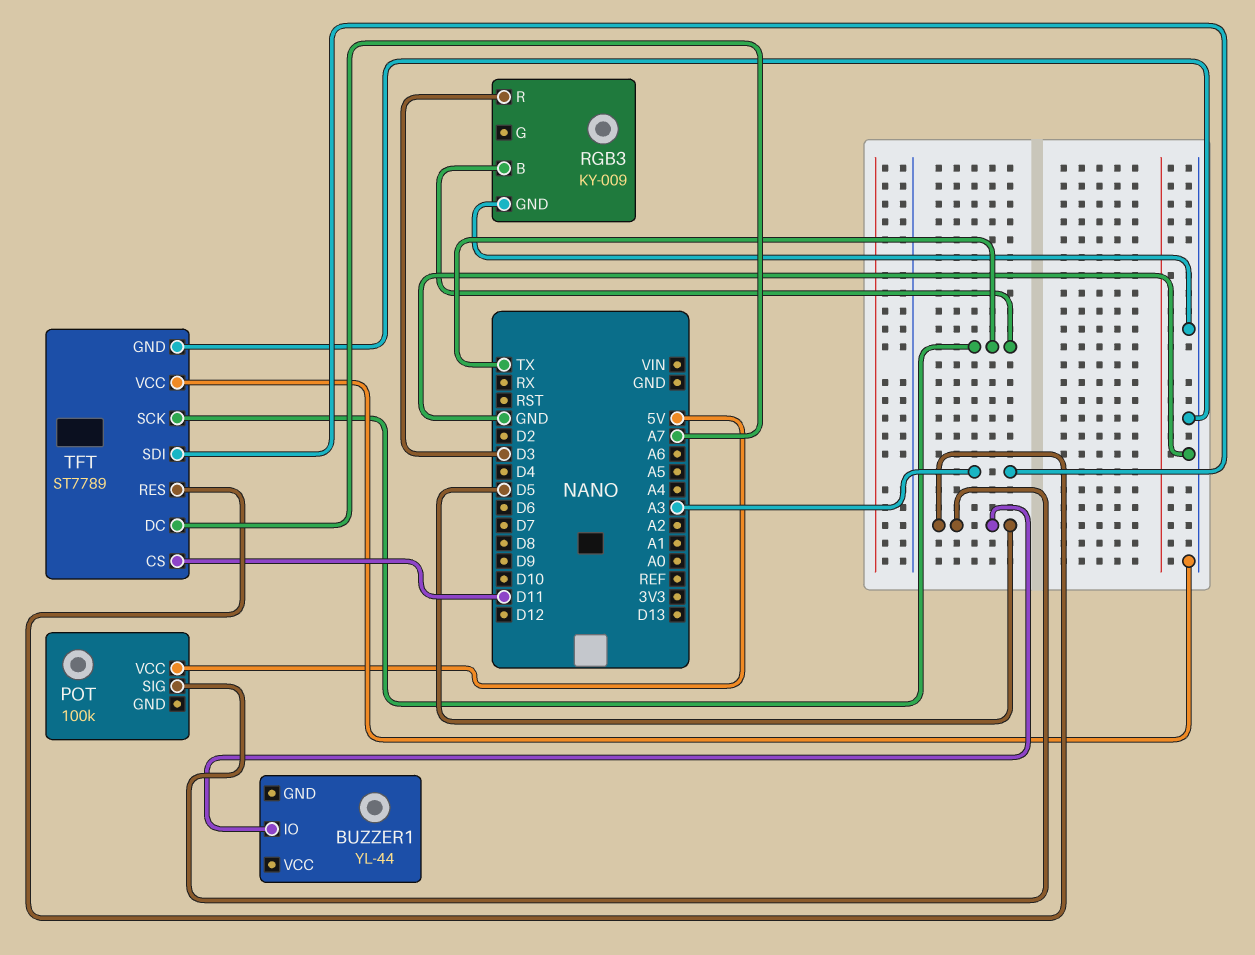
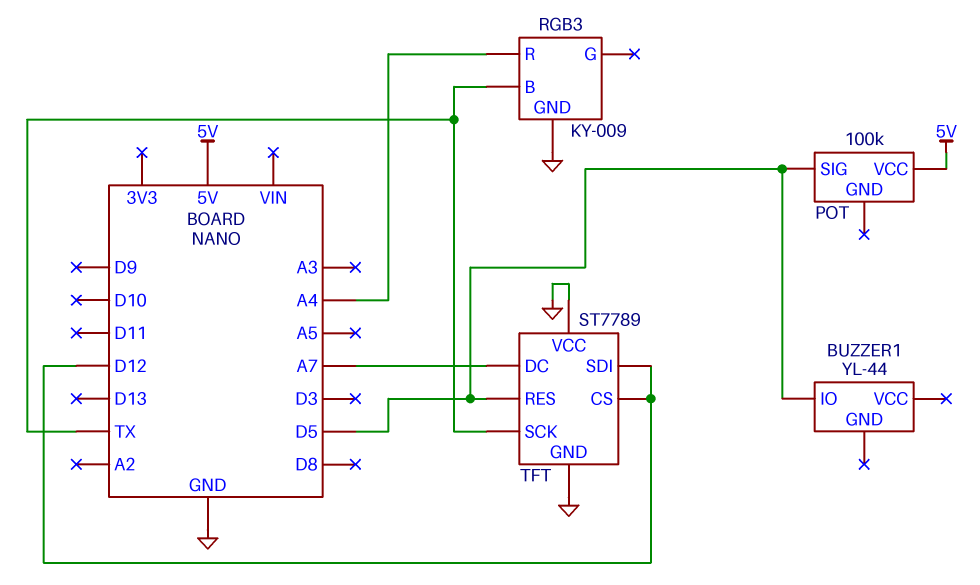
RGB3 pin R: D3 -> A4
TFT pin CS: D11 -> D12
TFT pin SDI: A3 -> D12

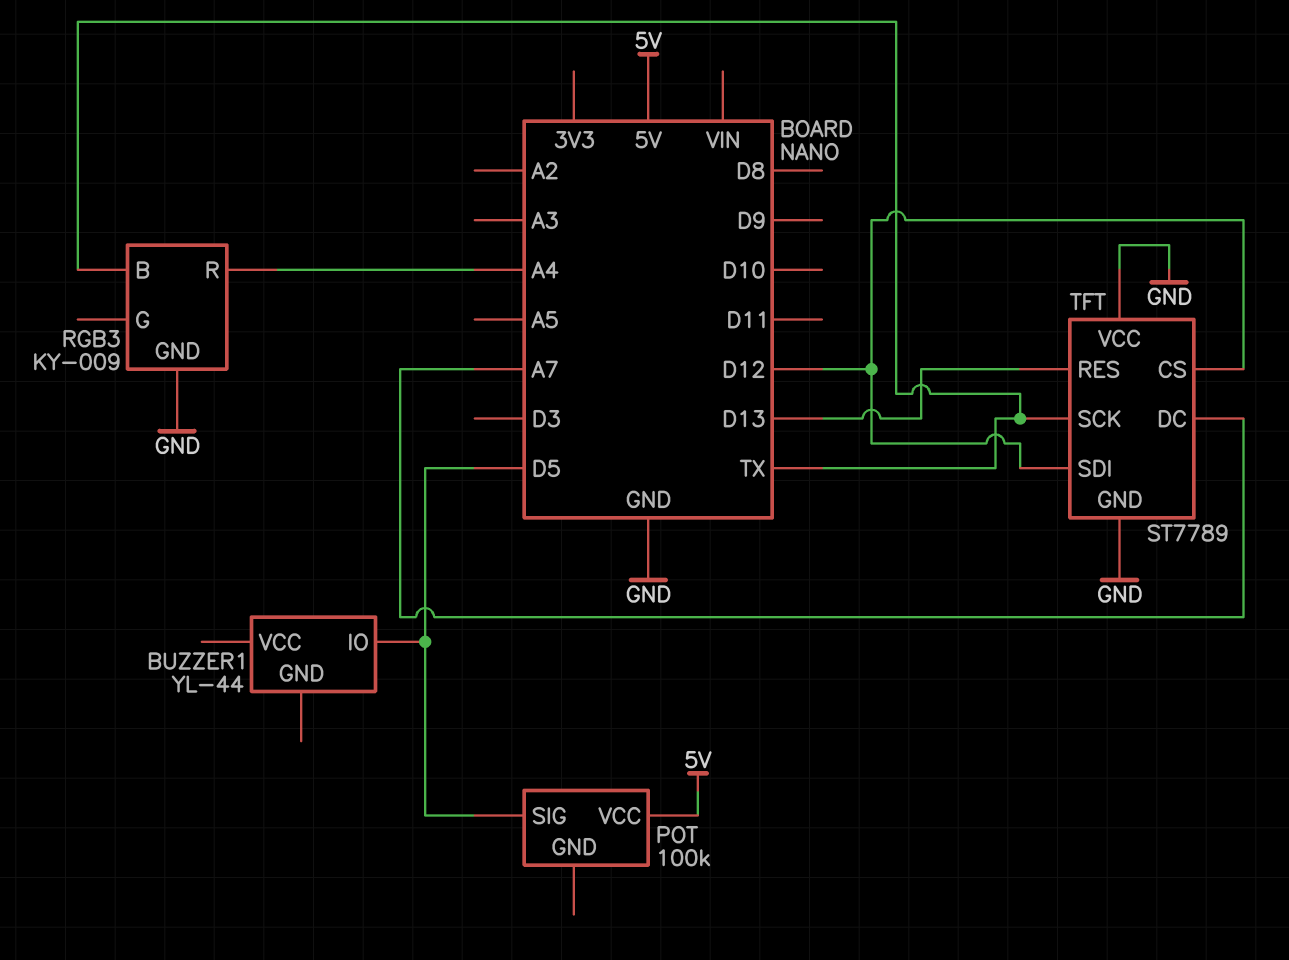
TFT pin RES: D5 -> D13

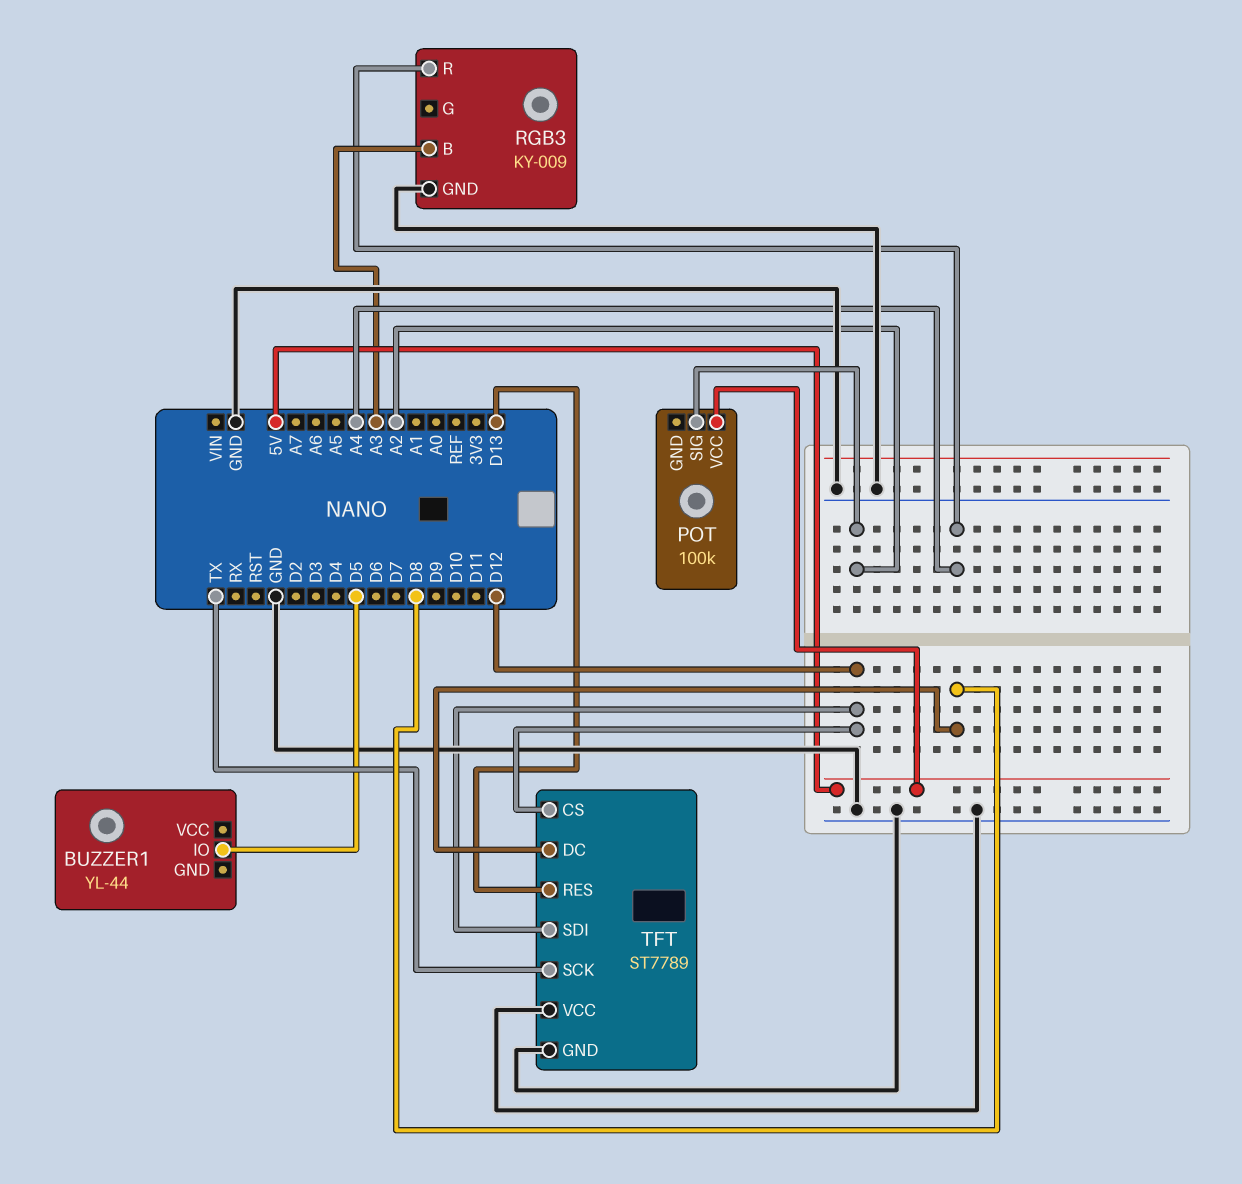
POT pin SIG: D5 -> A2
RGB3 pin B: TX -> A3
TFT pin DC: A7 -> D8

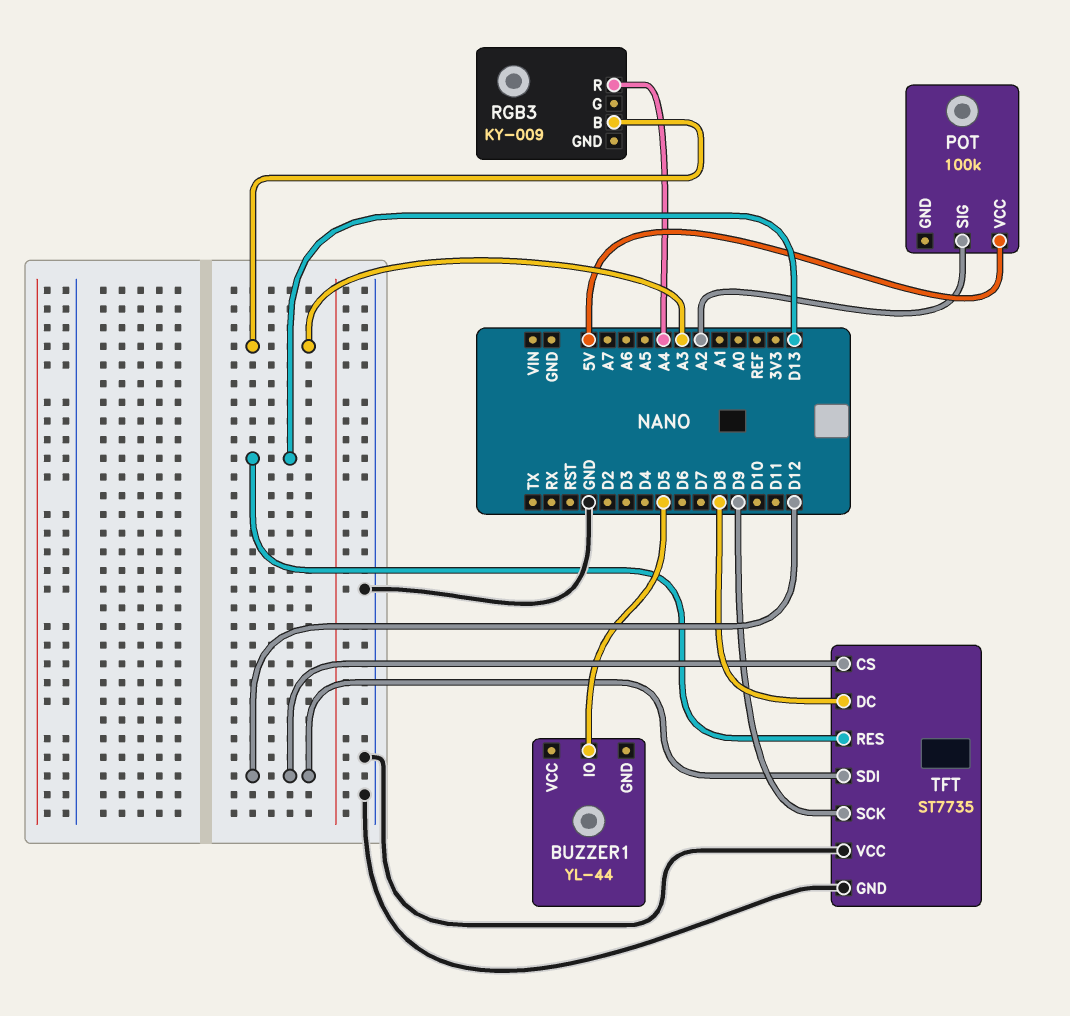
RGB3 pin GND: GND -> none
TFT: ST7789 -> ST7735
TFT pin SCK: TX -> D9

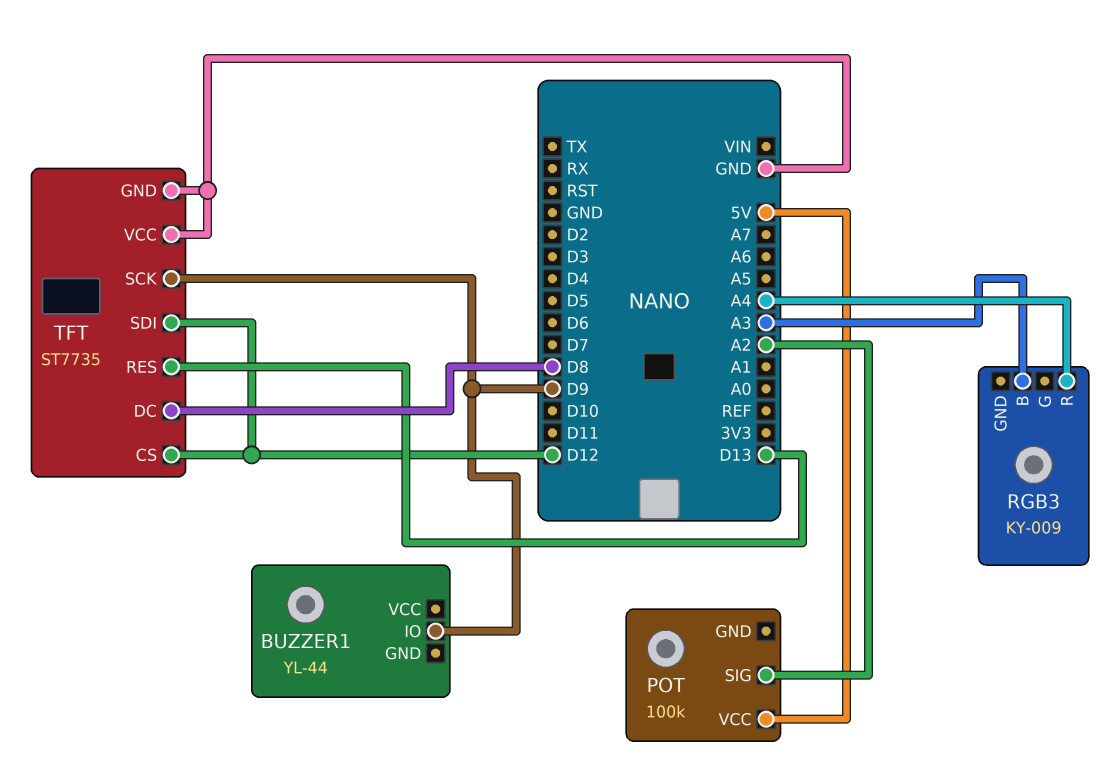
BUZZER1 pin IO: D5 -> D9

